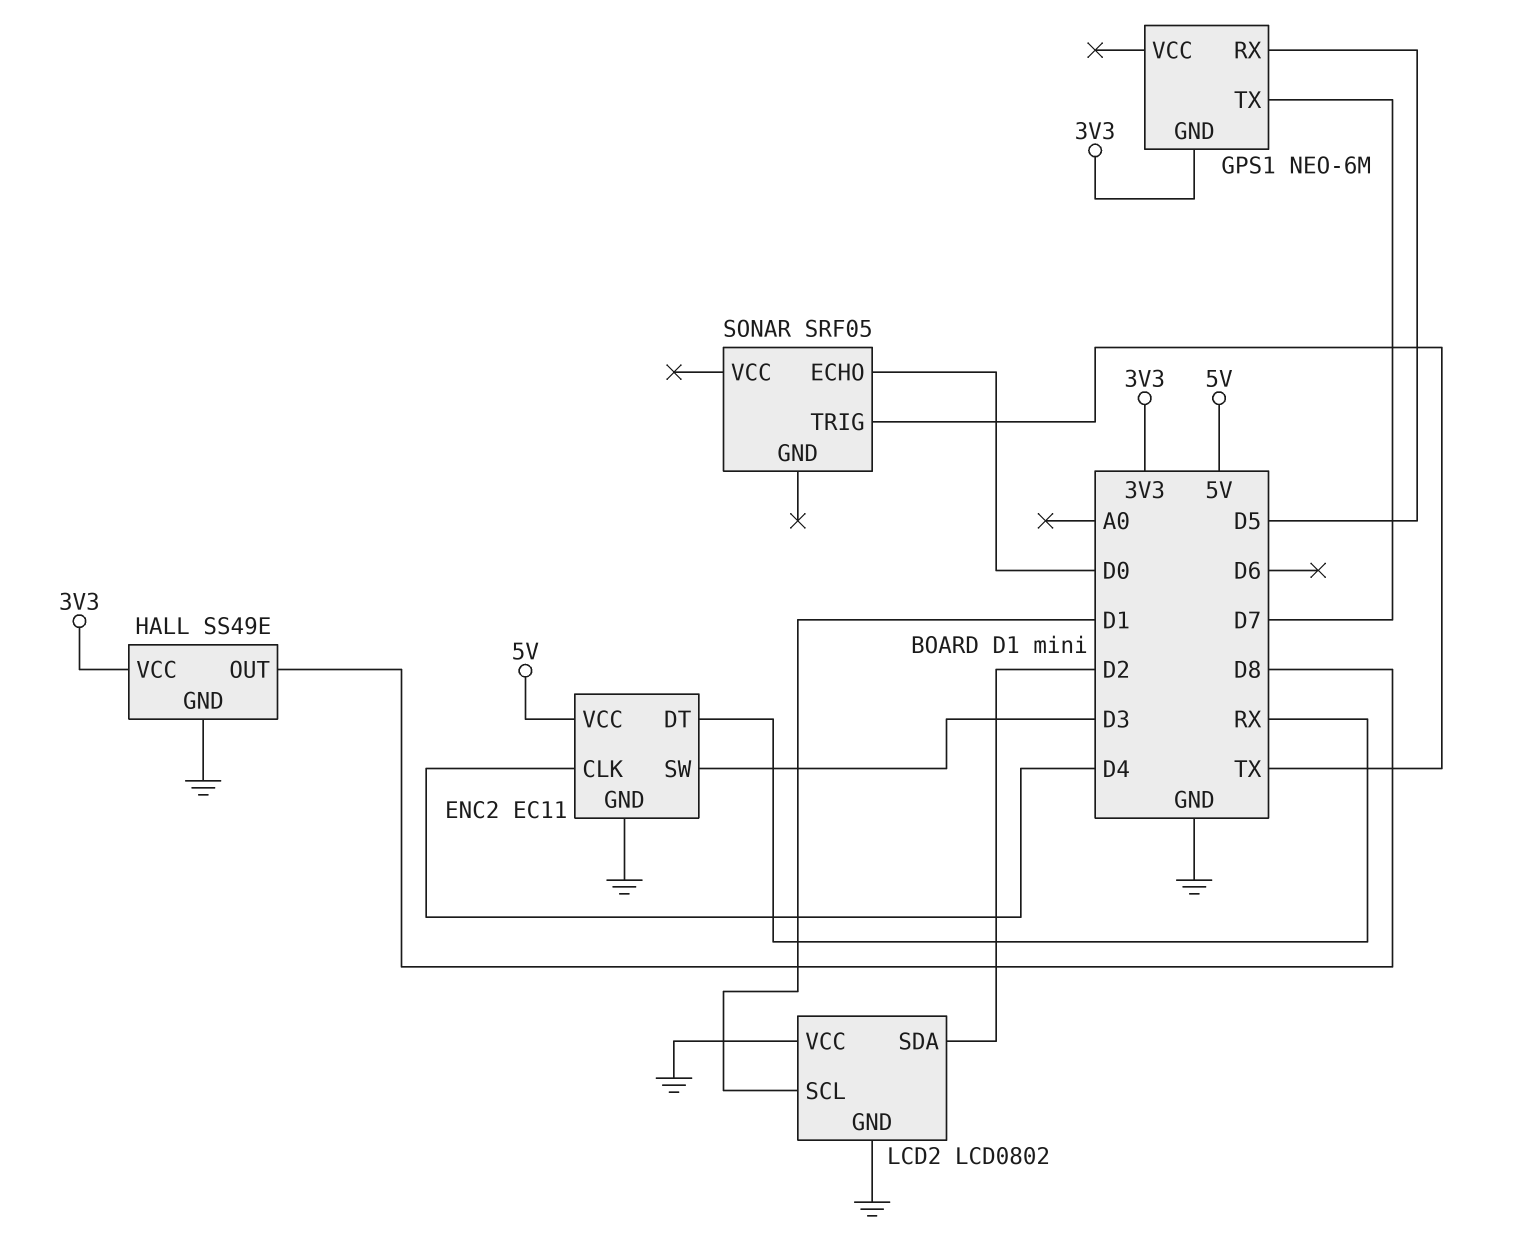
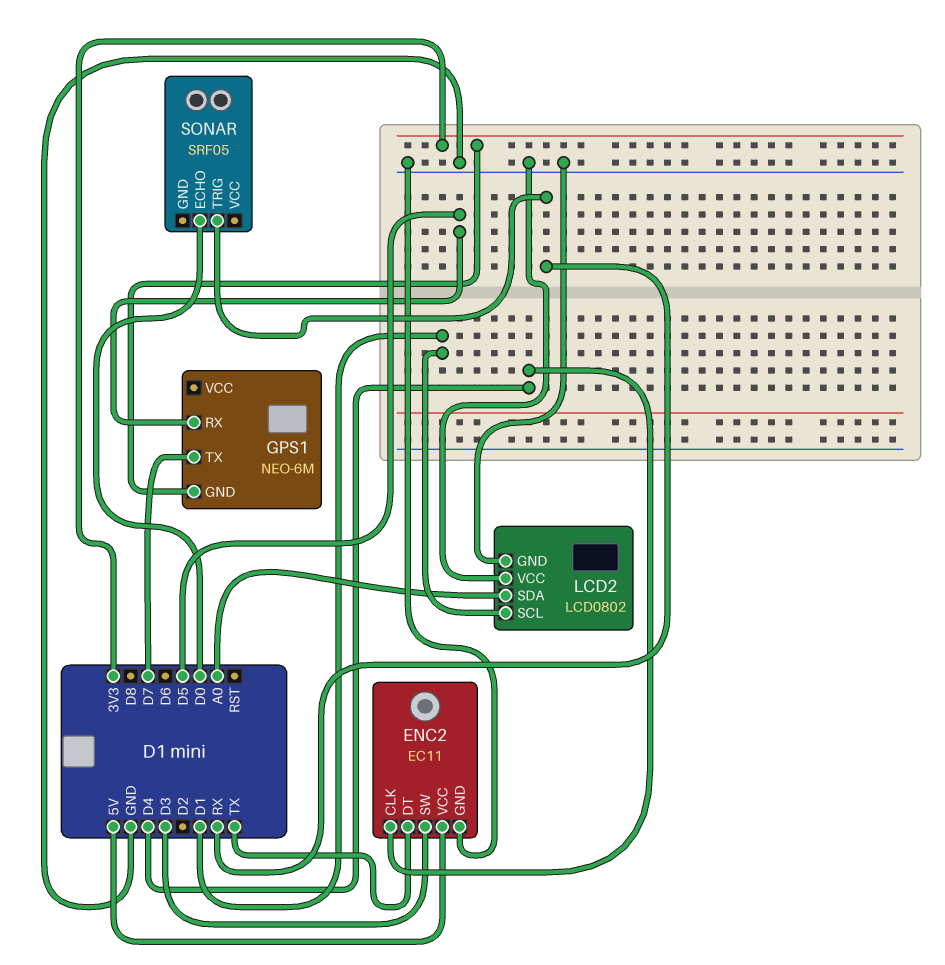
ENC2 pin DT: RX -> TX
HALL: SS49E -> none
HALL pin GND: GND -> none
HALL pin OUT: D8 -> none
HALL pin VCC: 3V3 -> none
LCD2 pin SDA: D2 -> A0
SONAR pin TRIG: TX -> RX

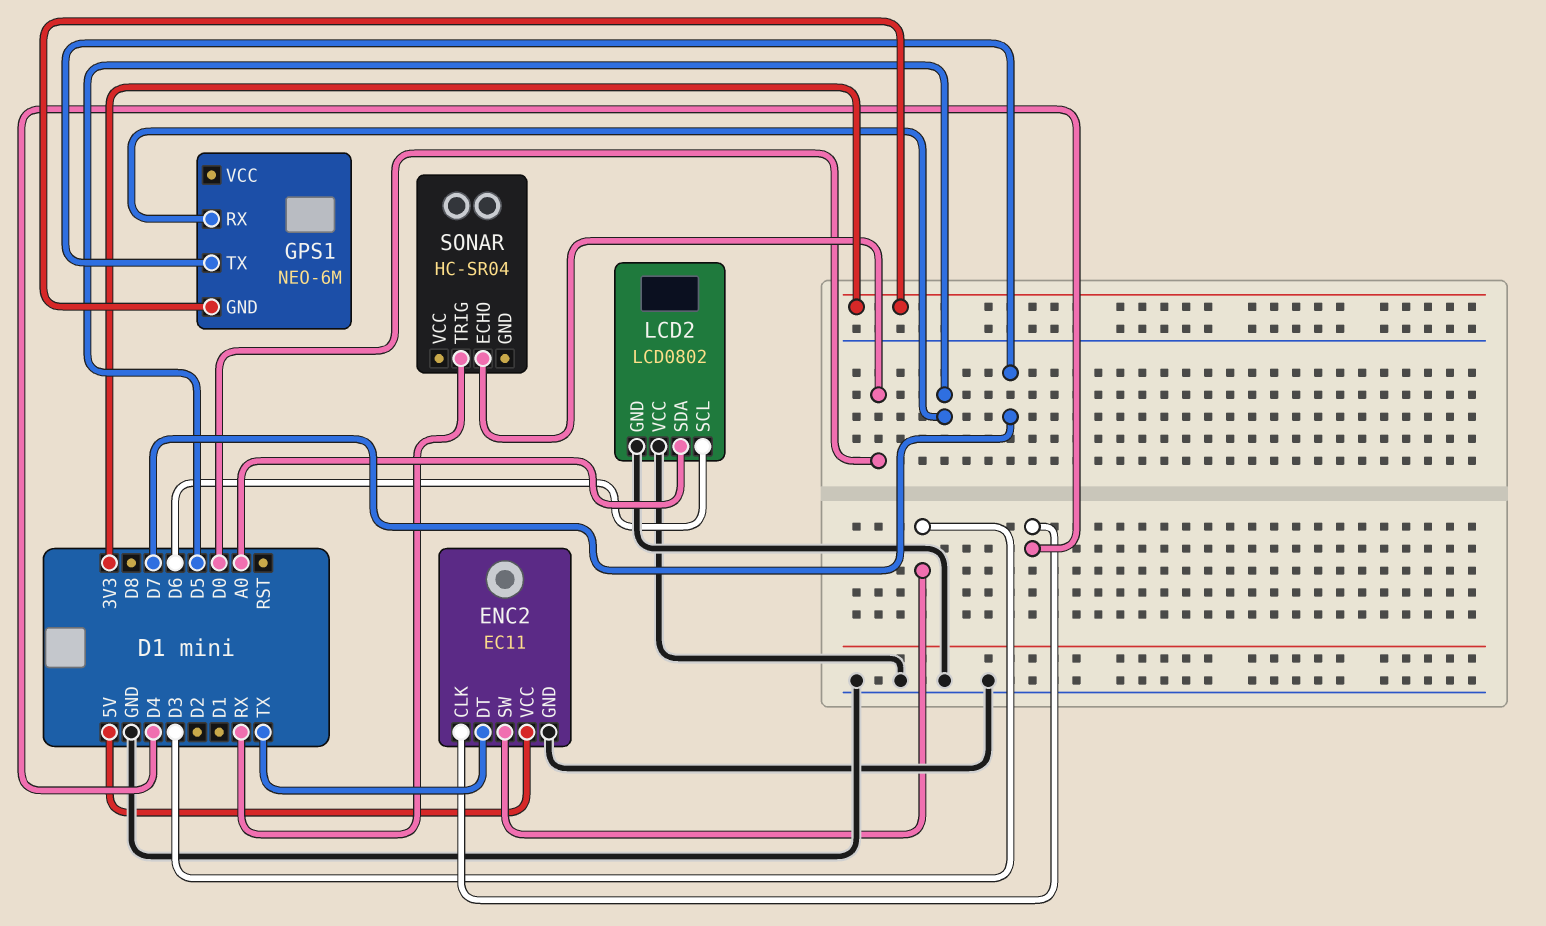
LCD2 pin SCL: D1 -> D6
SONAR: SRF05 -> HC-SR04

